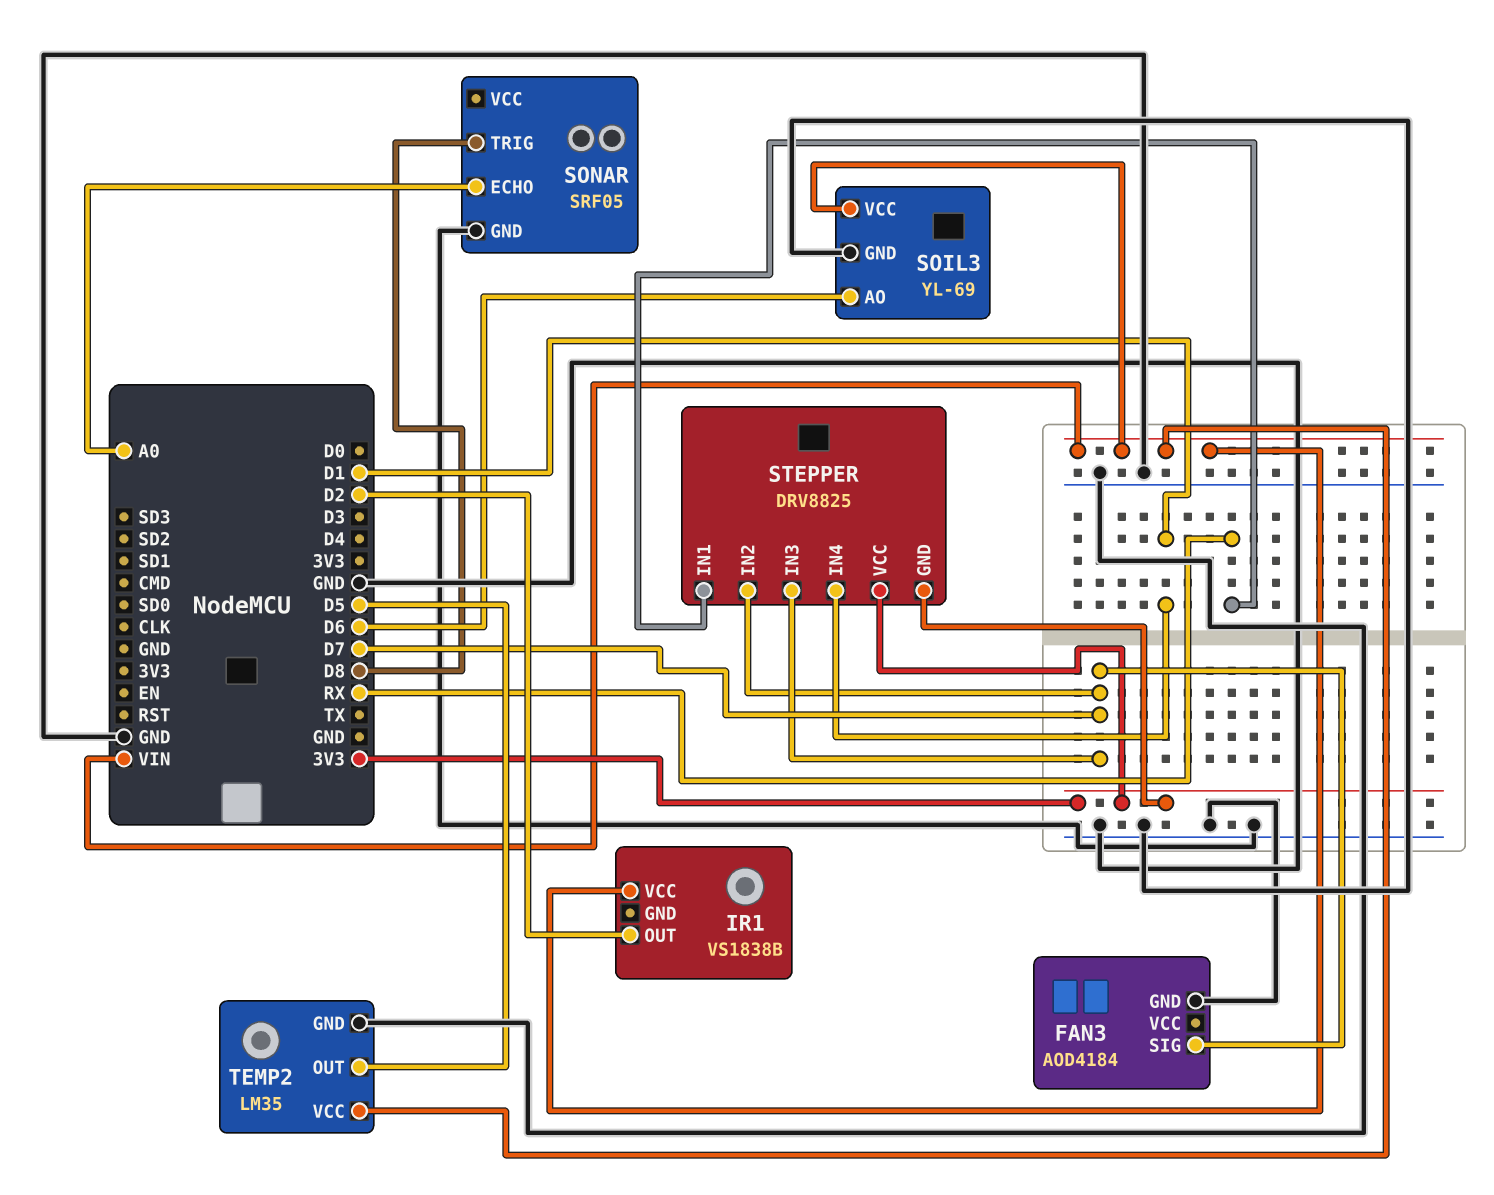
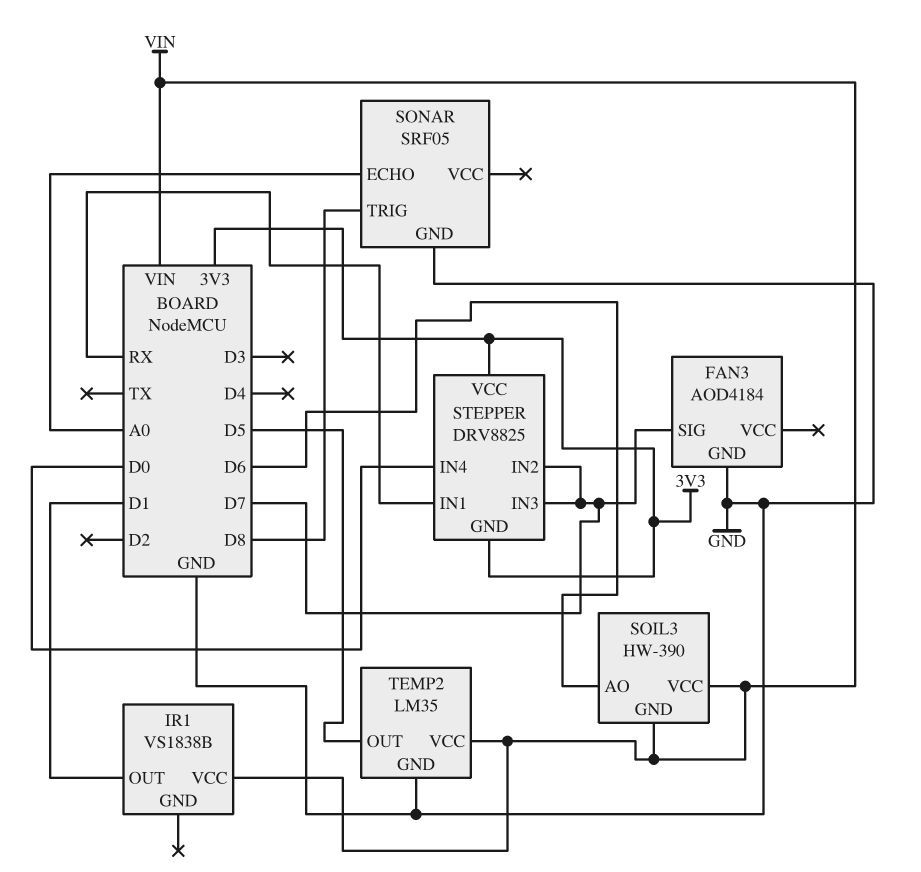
IR1 pin OUT: D2 -> D1
SOIL3: YL-69 -> HW-390
SOIL3 pin GND: GND -> VIN
STEPPER pin IN4: D1 -> D0

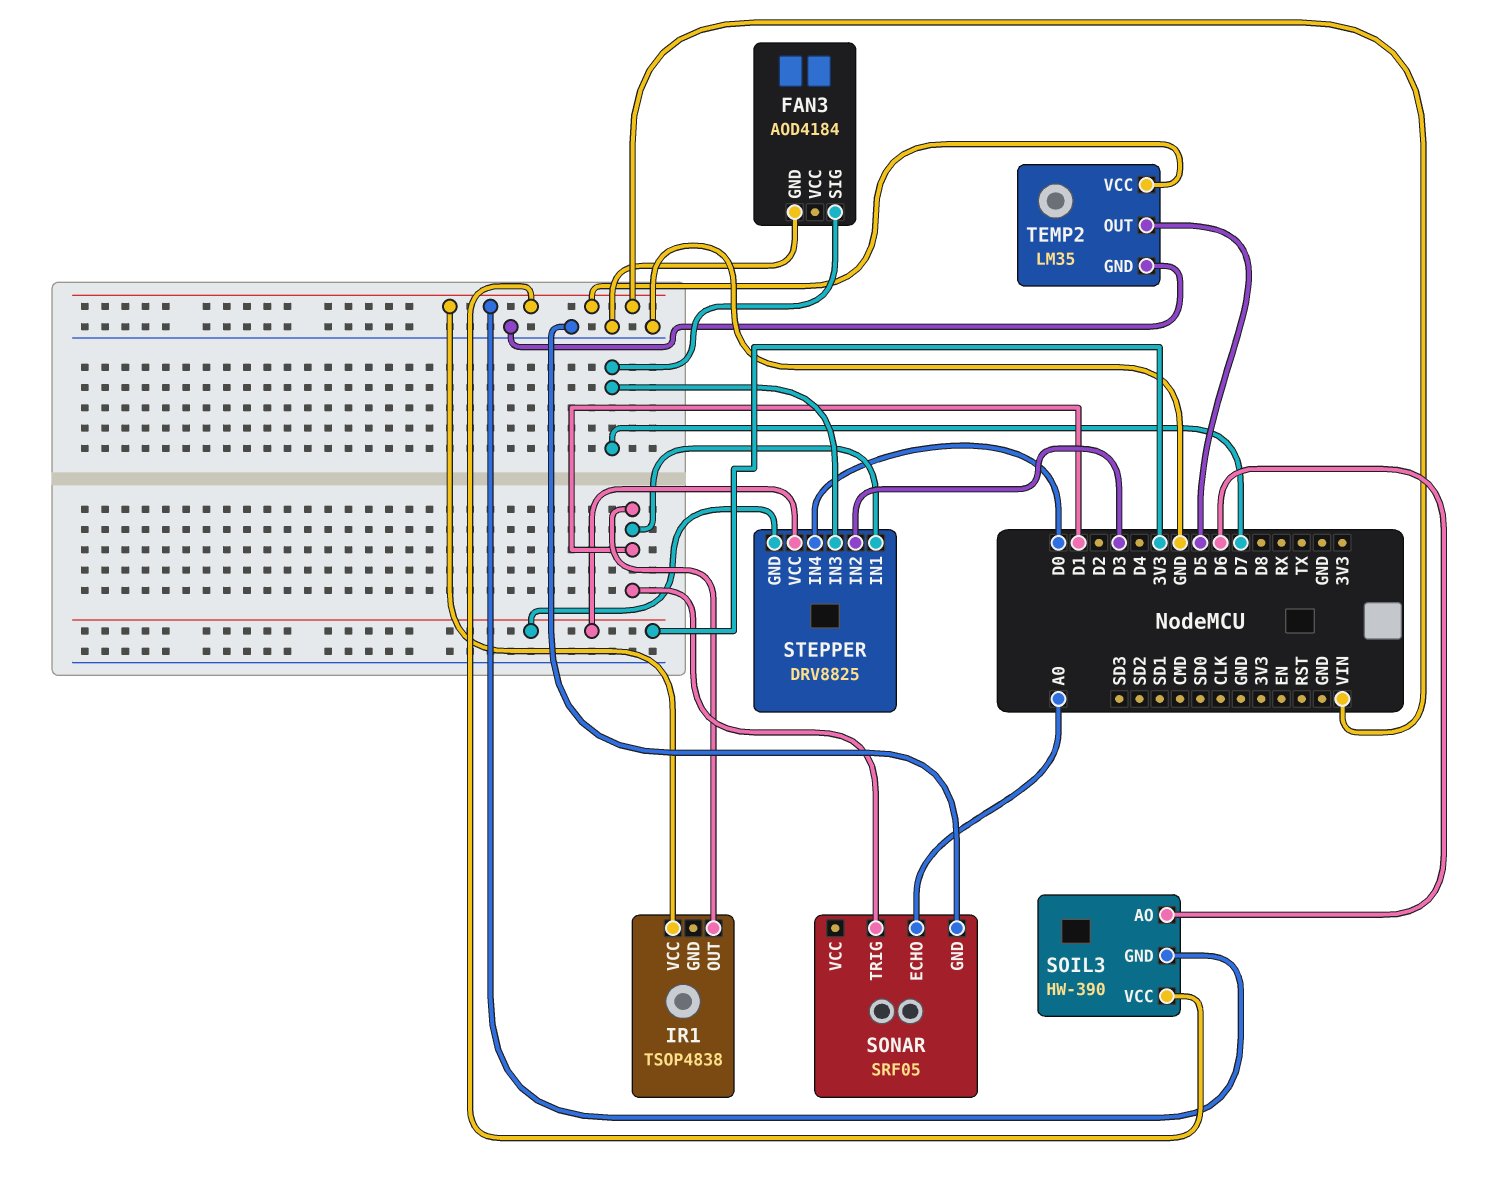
IR1: VS1838B -> TSOP4838
SONAR pin TRIG: D8 -> D1
STEPPER pin IN1: RX -> D1
STEPPER pin IN2: D7 -> D3

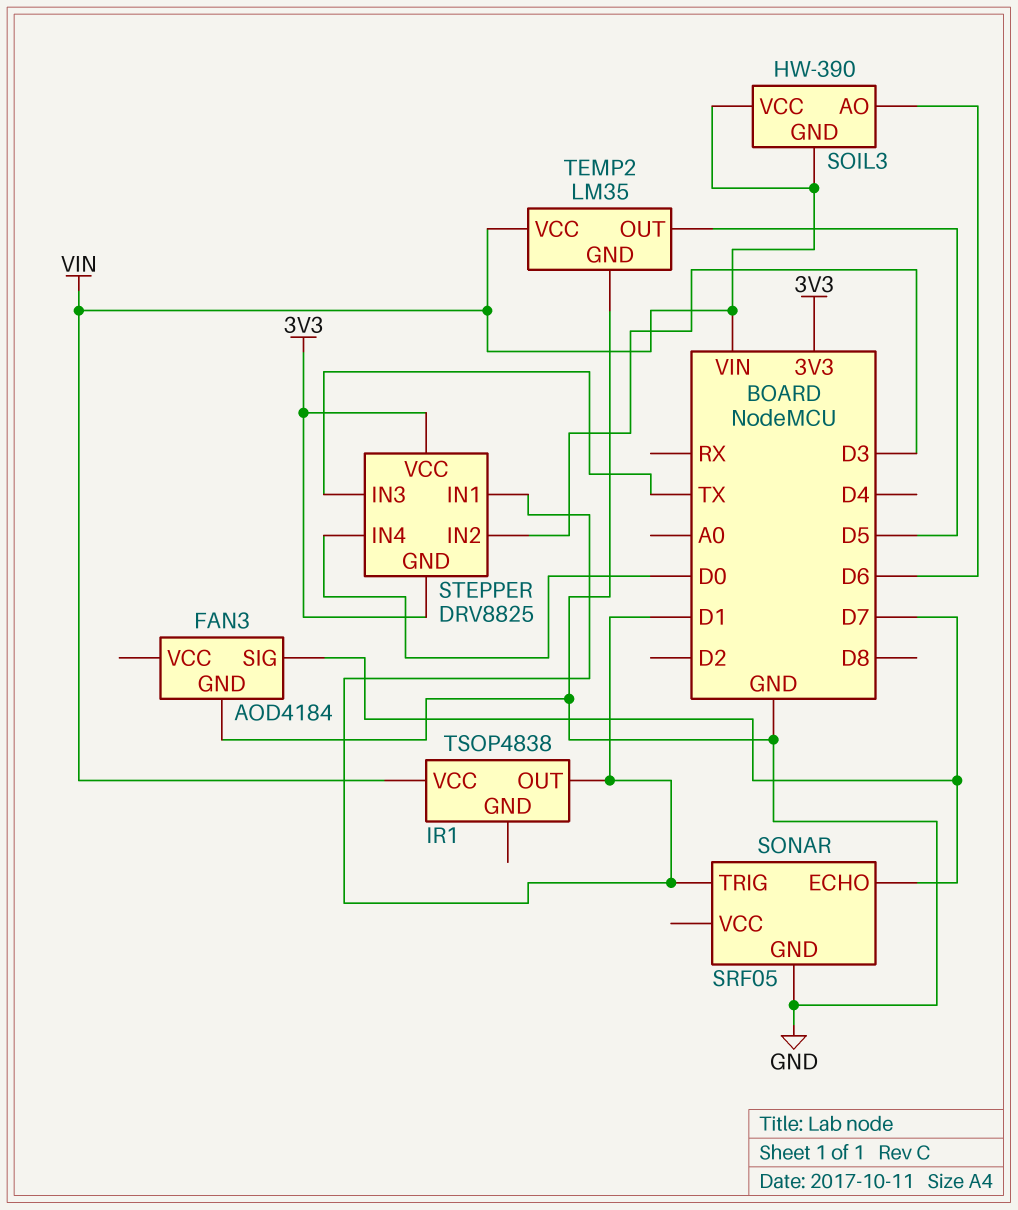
SONAR pin ECHO: A0 -> D7
STEPPER pin IN3: D7 -> TX

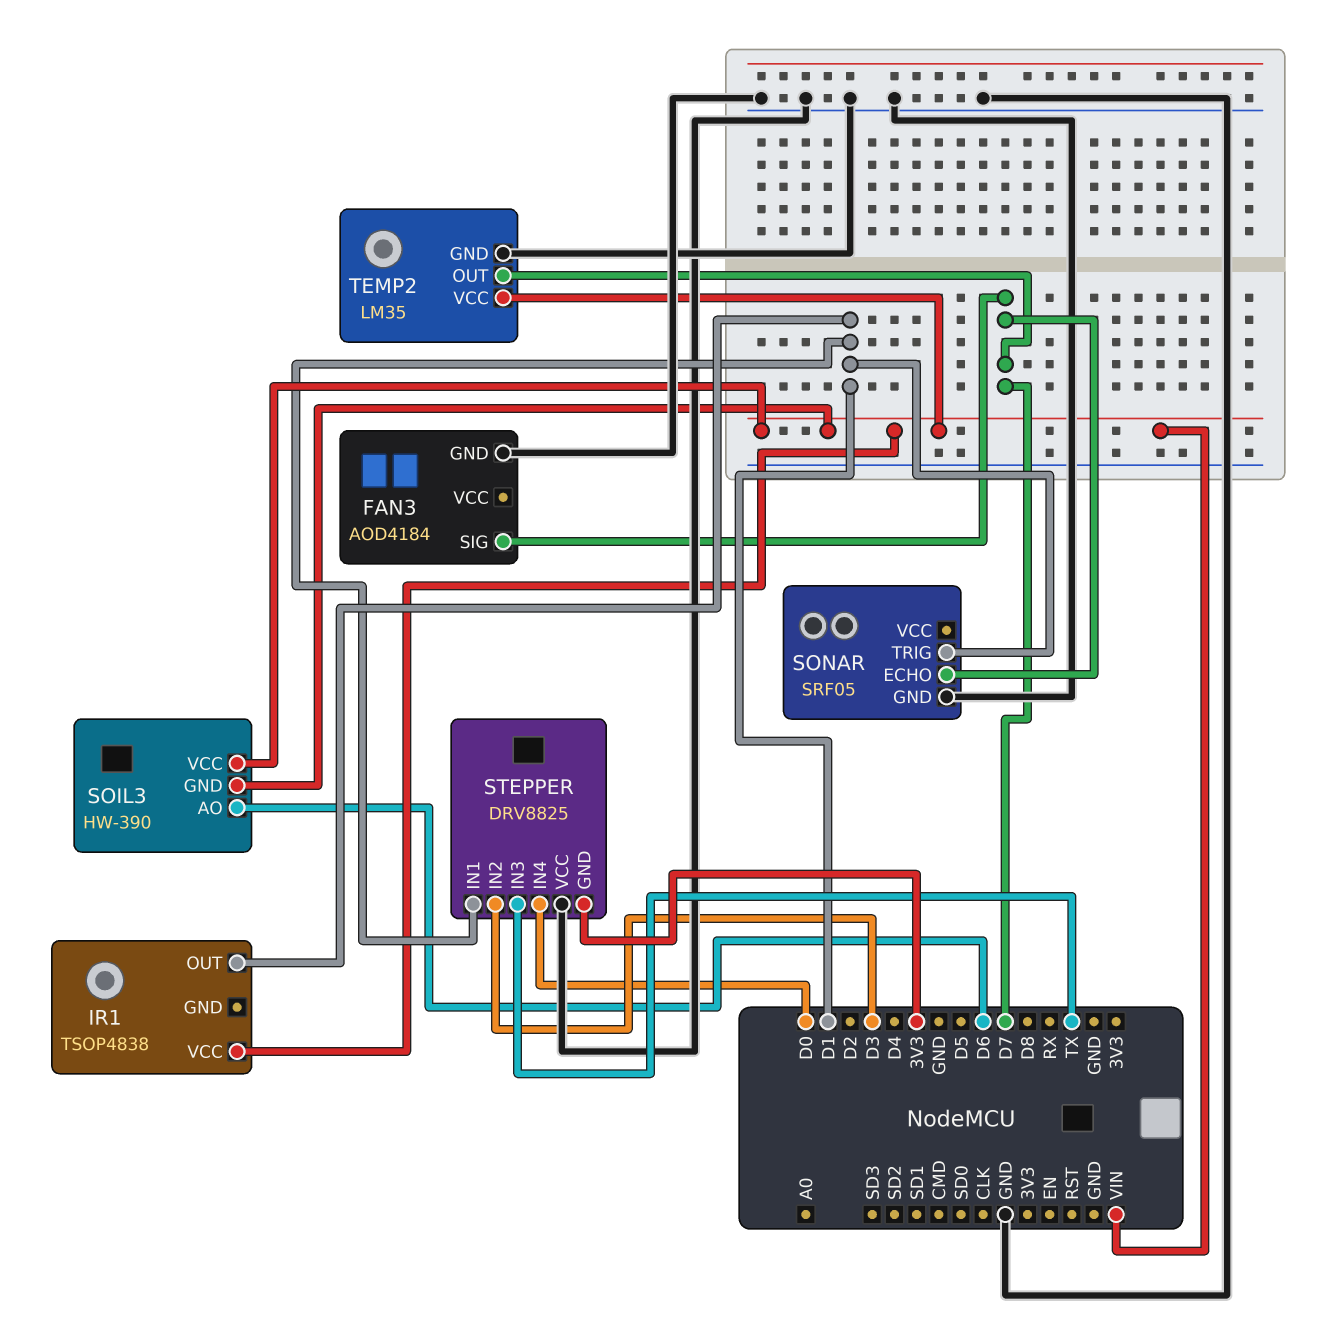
STEPPER pin VCC: 3V3 -> GND
TEMP2 pin OUT: D5 -> D7

